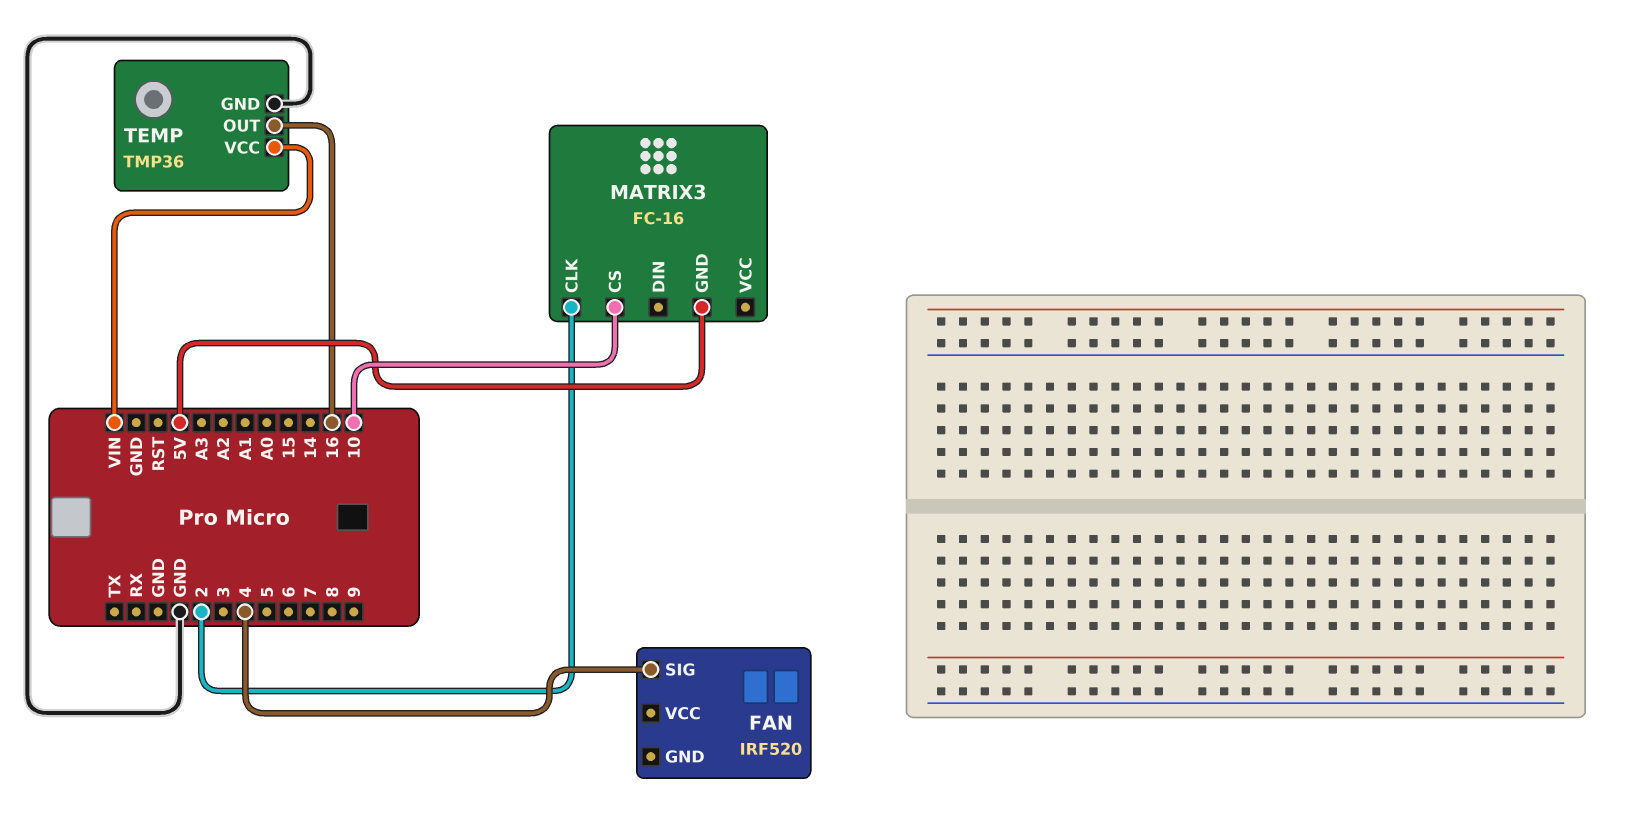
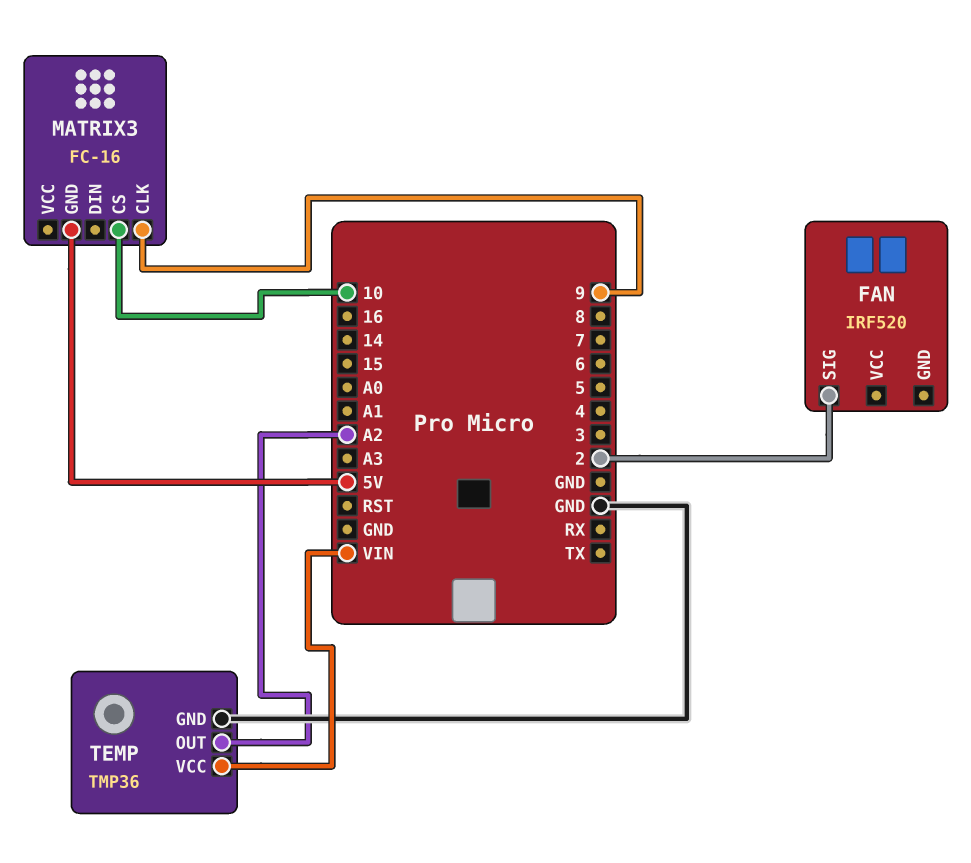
FAN pin SIG: 4 -> 2
MATRIX3 pin CLK: 2 -> 9
TEMP pin OUT: 16 -> A2

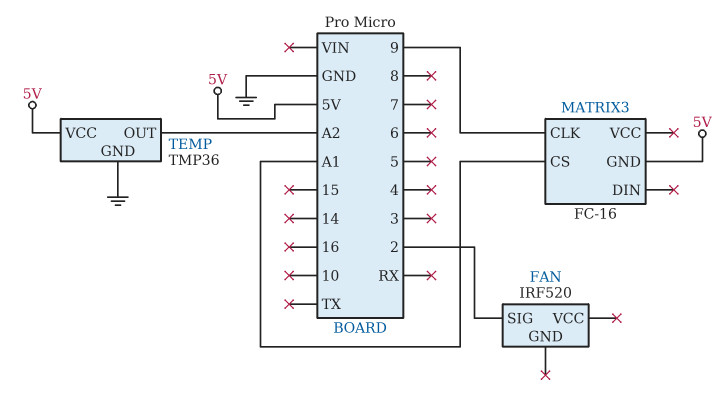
MATRIX3 pin CS: 10 -> A1
TEMP pin VCC: VIN -> 5V

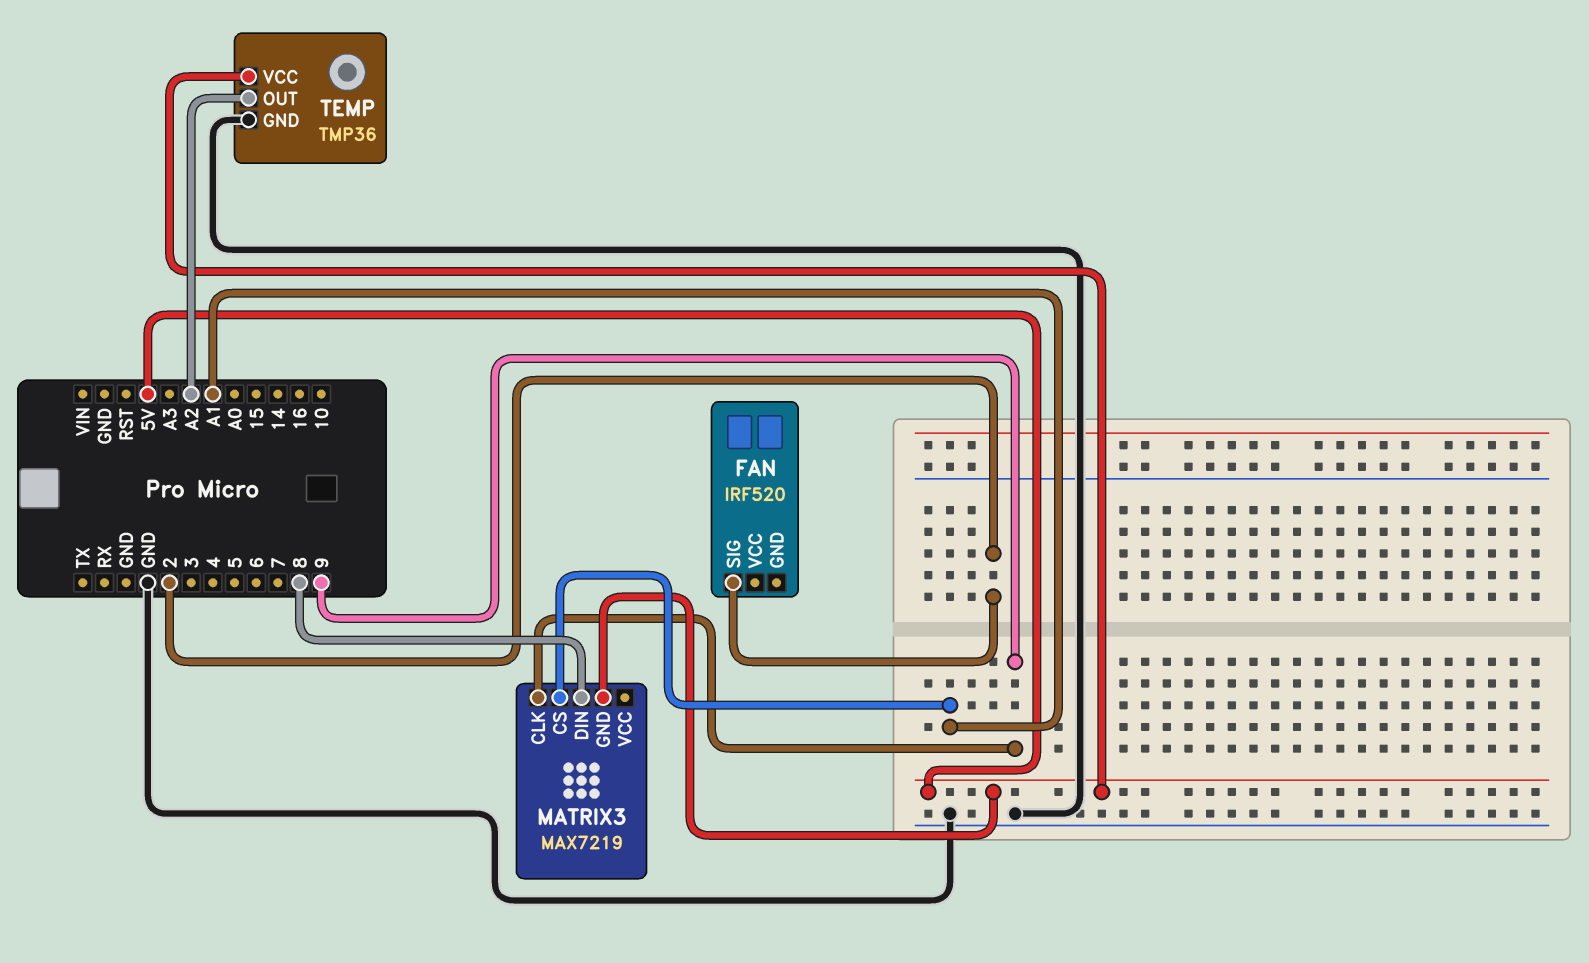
MATRIX3: FC-16 -> MAX7219
MATRIX3 pin DIN: none -> 8

